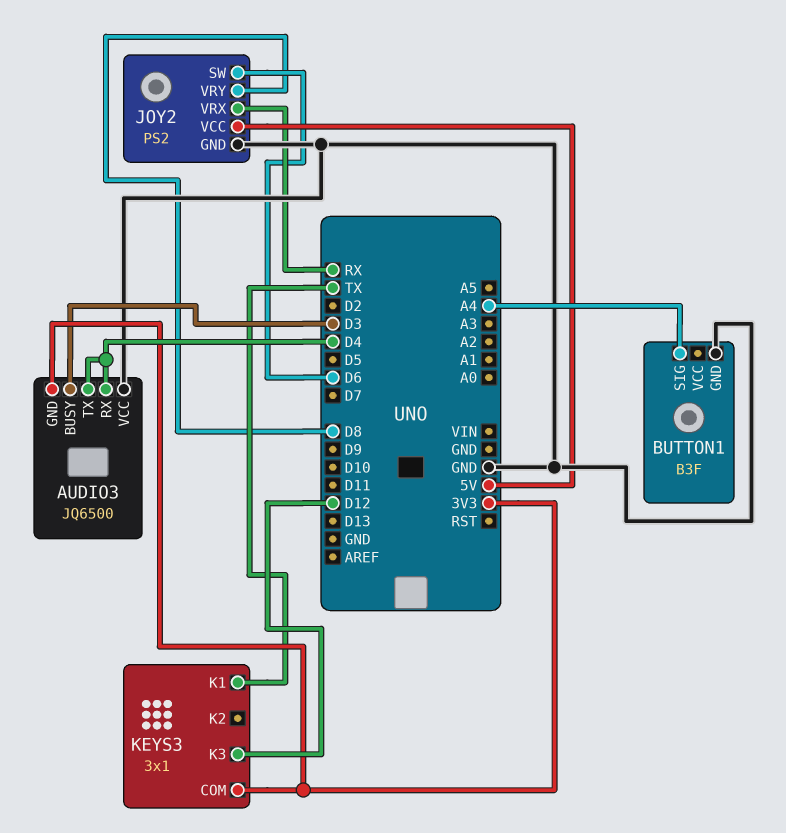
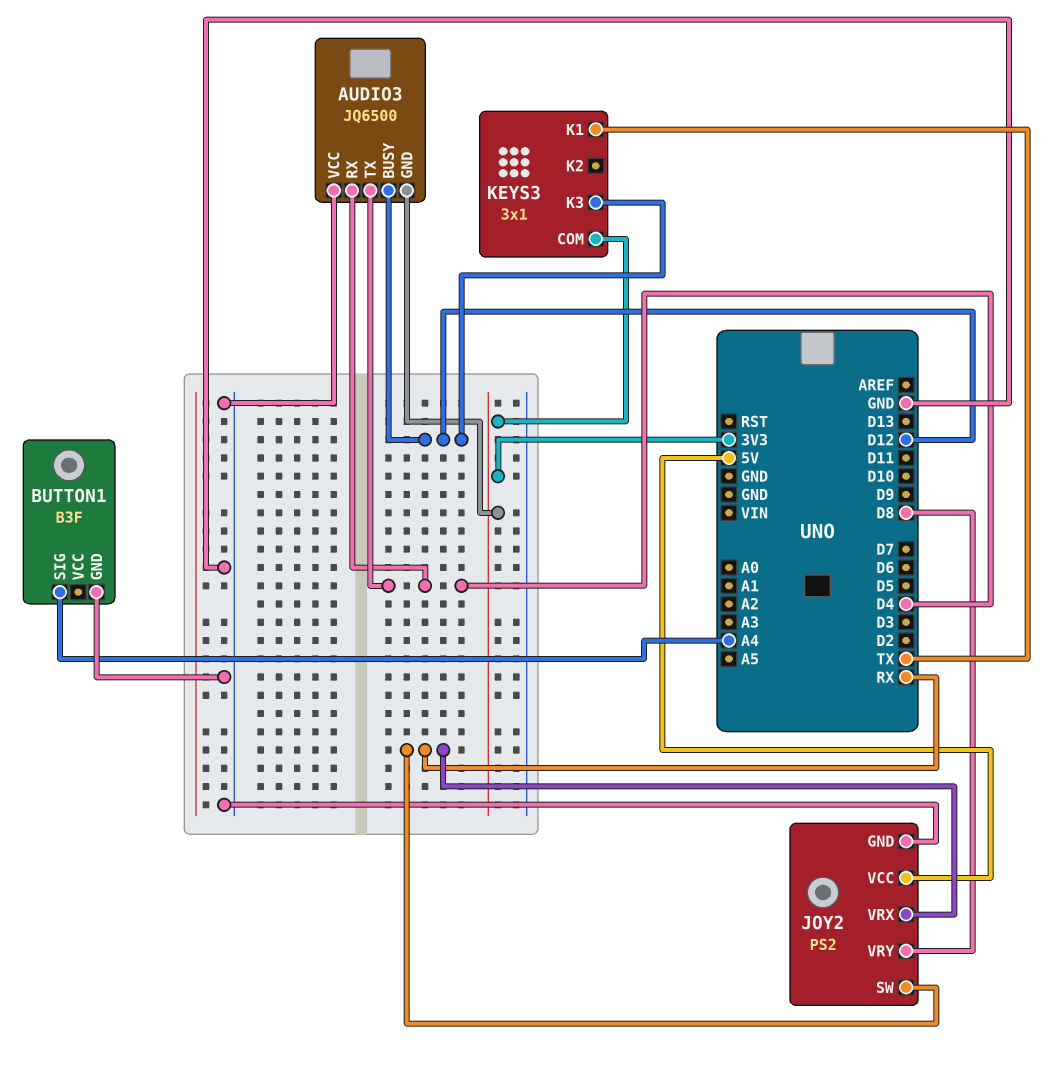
AUDIO3 pin BUSY: D3 -> D12
JOY2 pin SW: D6 -> RX

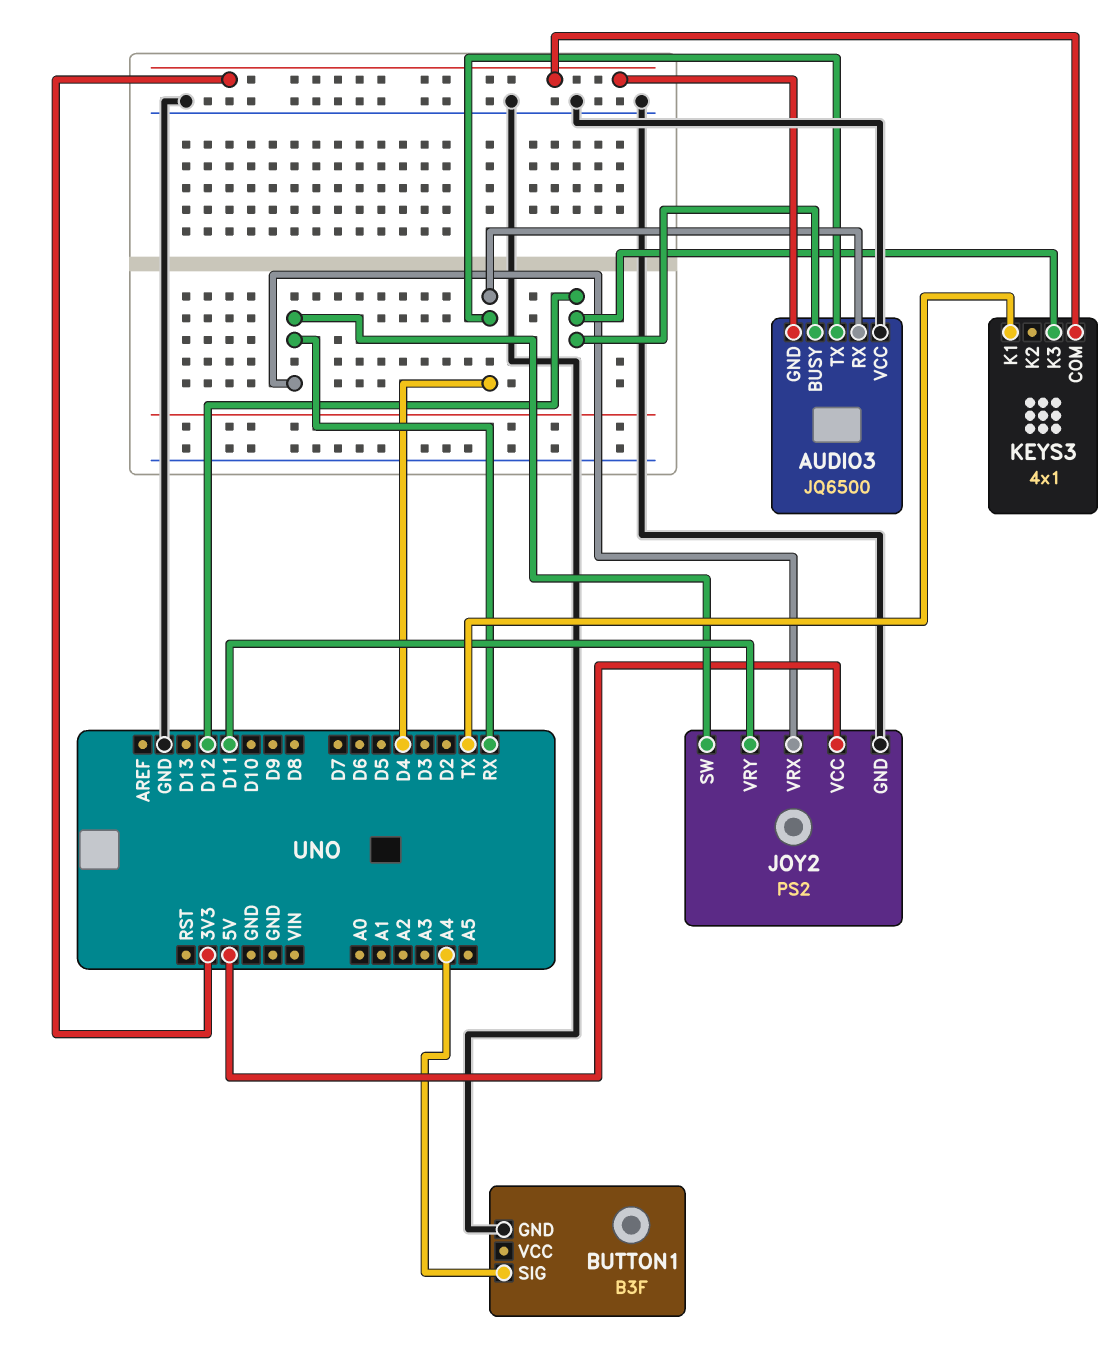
JOY2 pin VRY: D8 -> D11
KEYS3: 3x1 -> 4x1

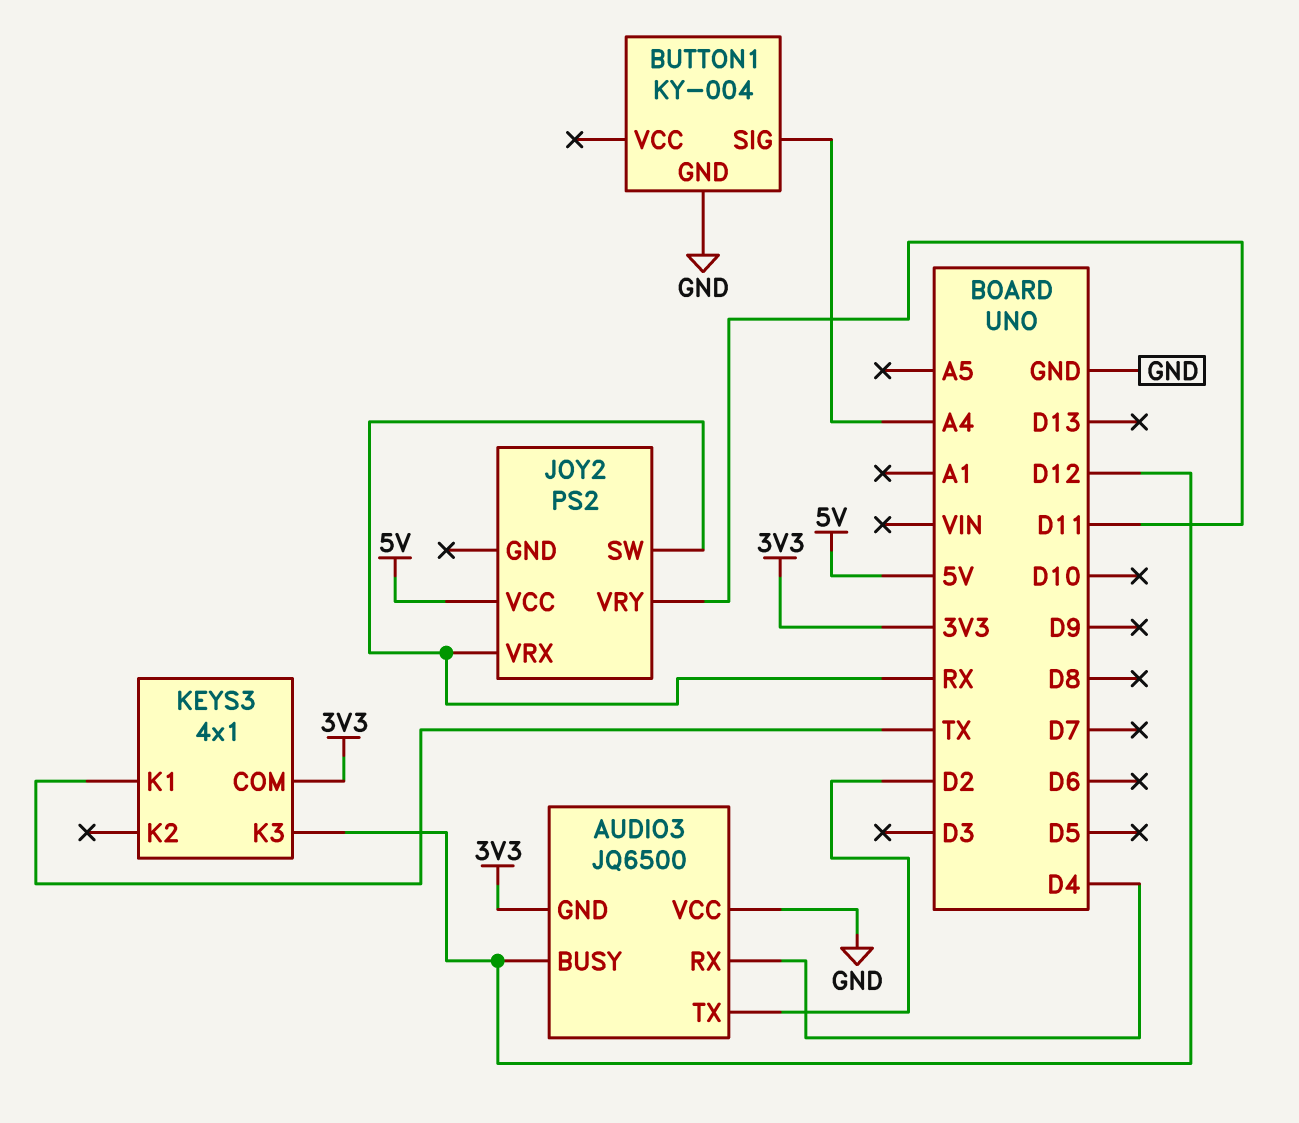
AUDIO3 pin TX: D4 -> D2
BUTTON1: B3F -> KY-004
JOY2 pin GND: GND -> none

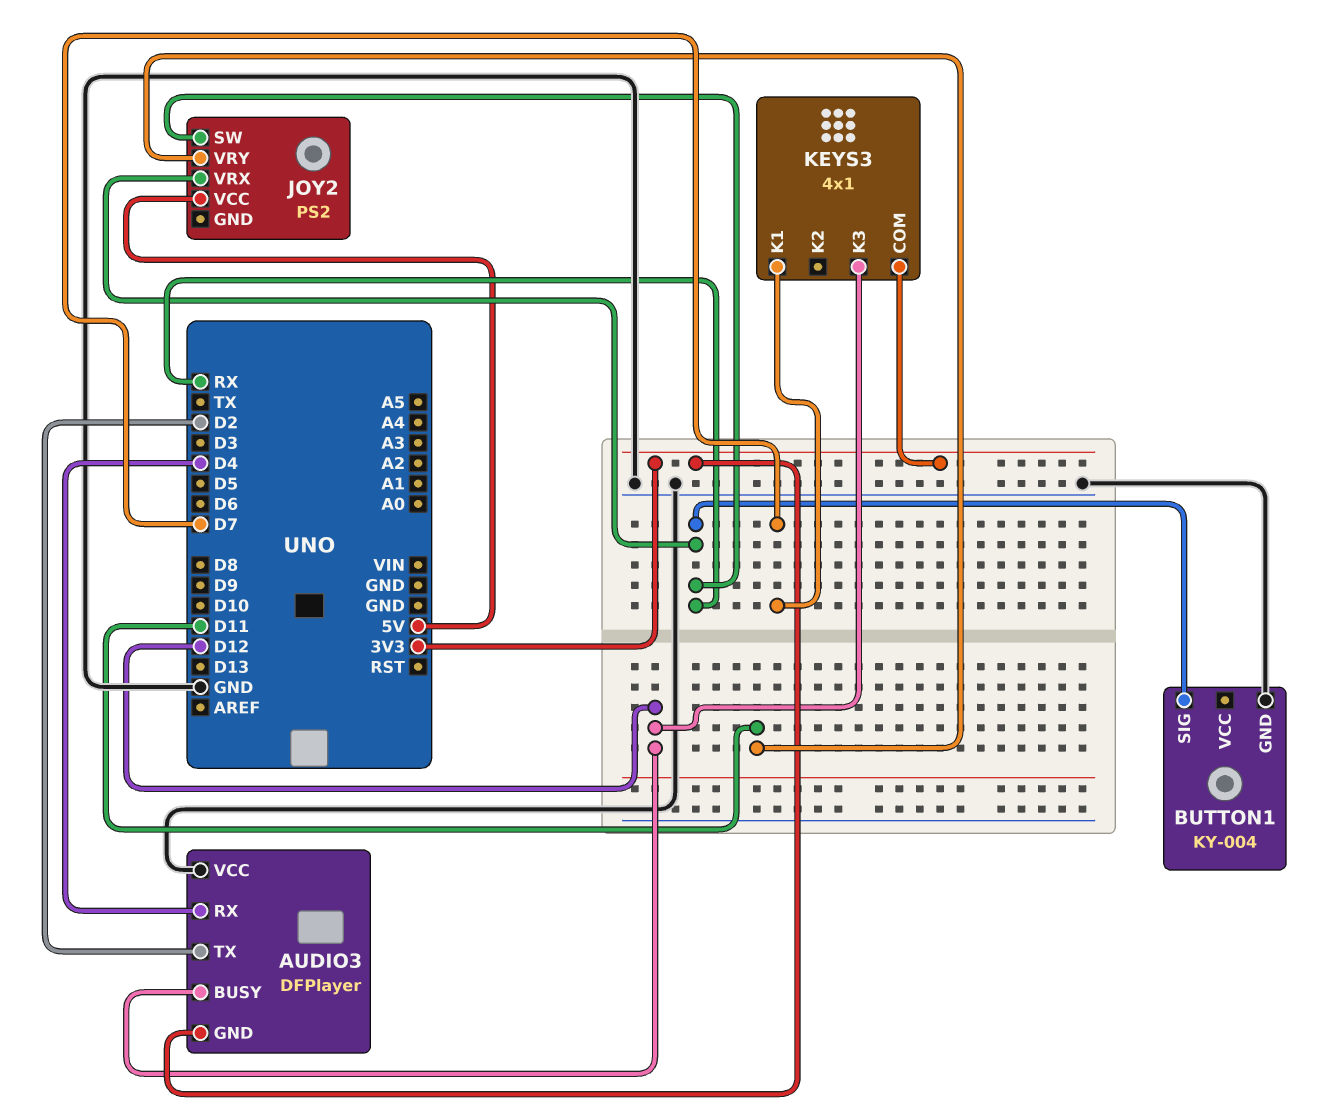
AUDIO3: JQ6500 -> DFPlayer
BUTTON1 pin SIG: A4 -> RX
KEYS3 pin K1: TX -> D7

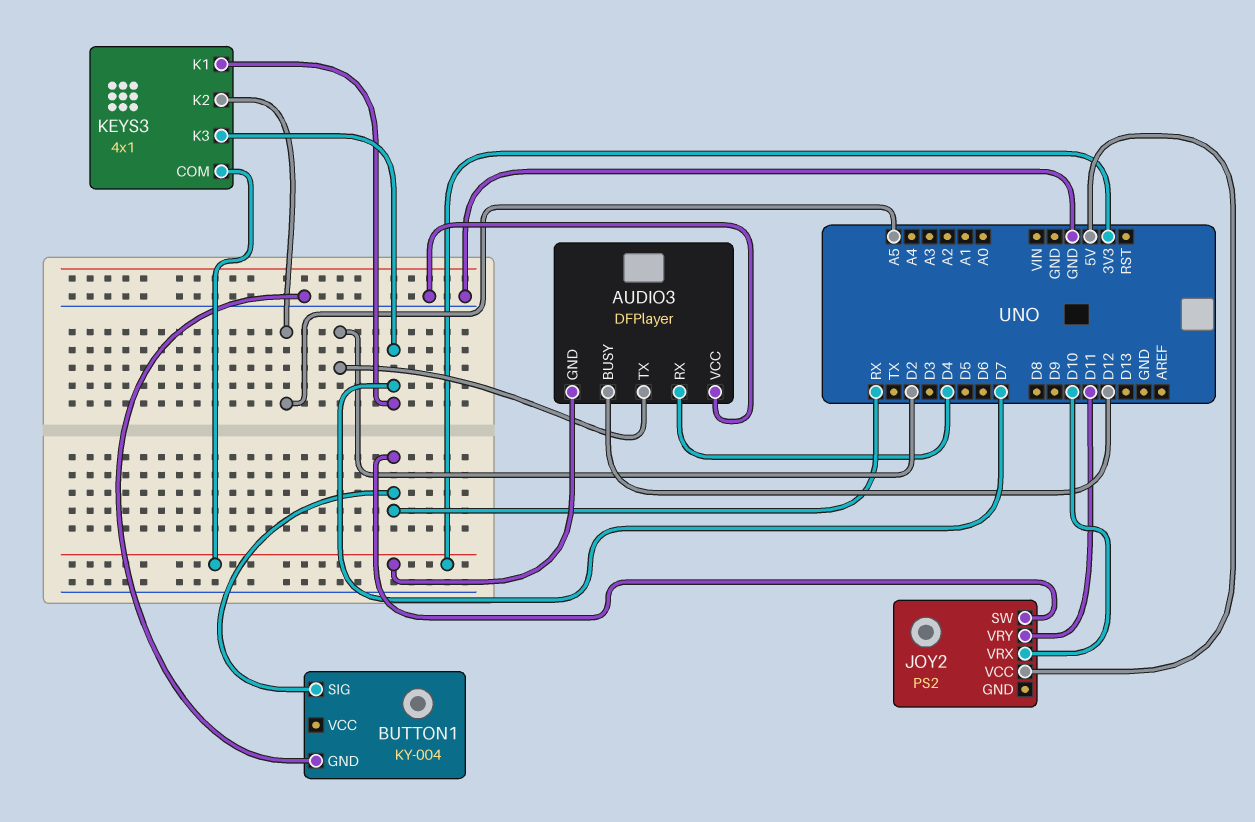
JOY2 pin VRX: RX -> D10
KEYS3 pin K2: none -> A5
KEYS3 pin K3: D12 -> D7

